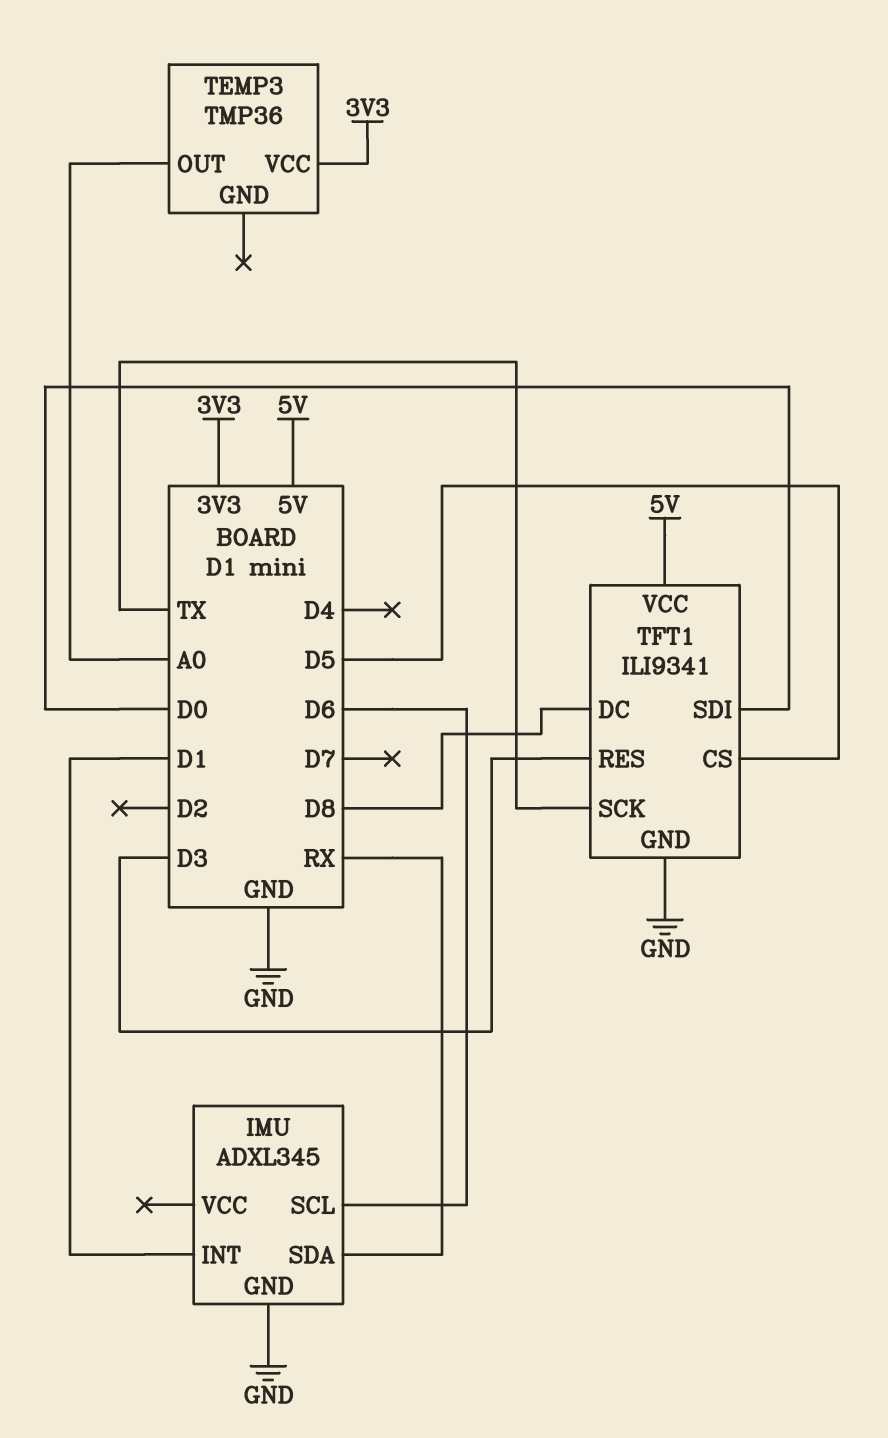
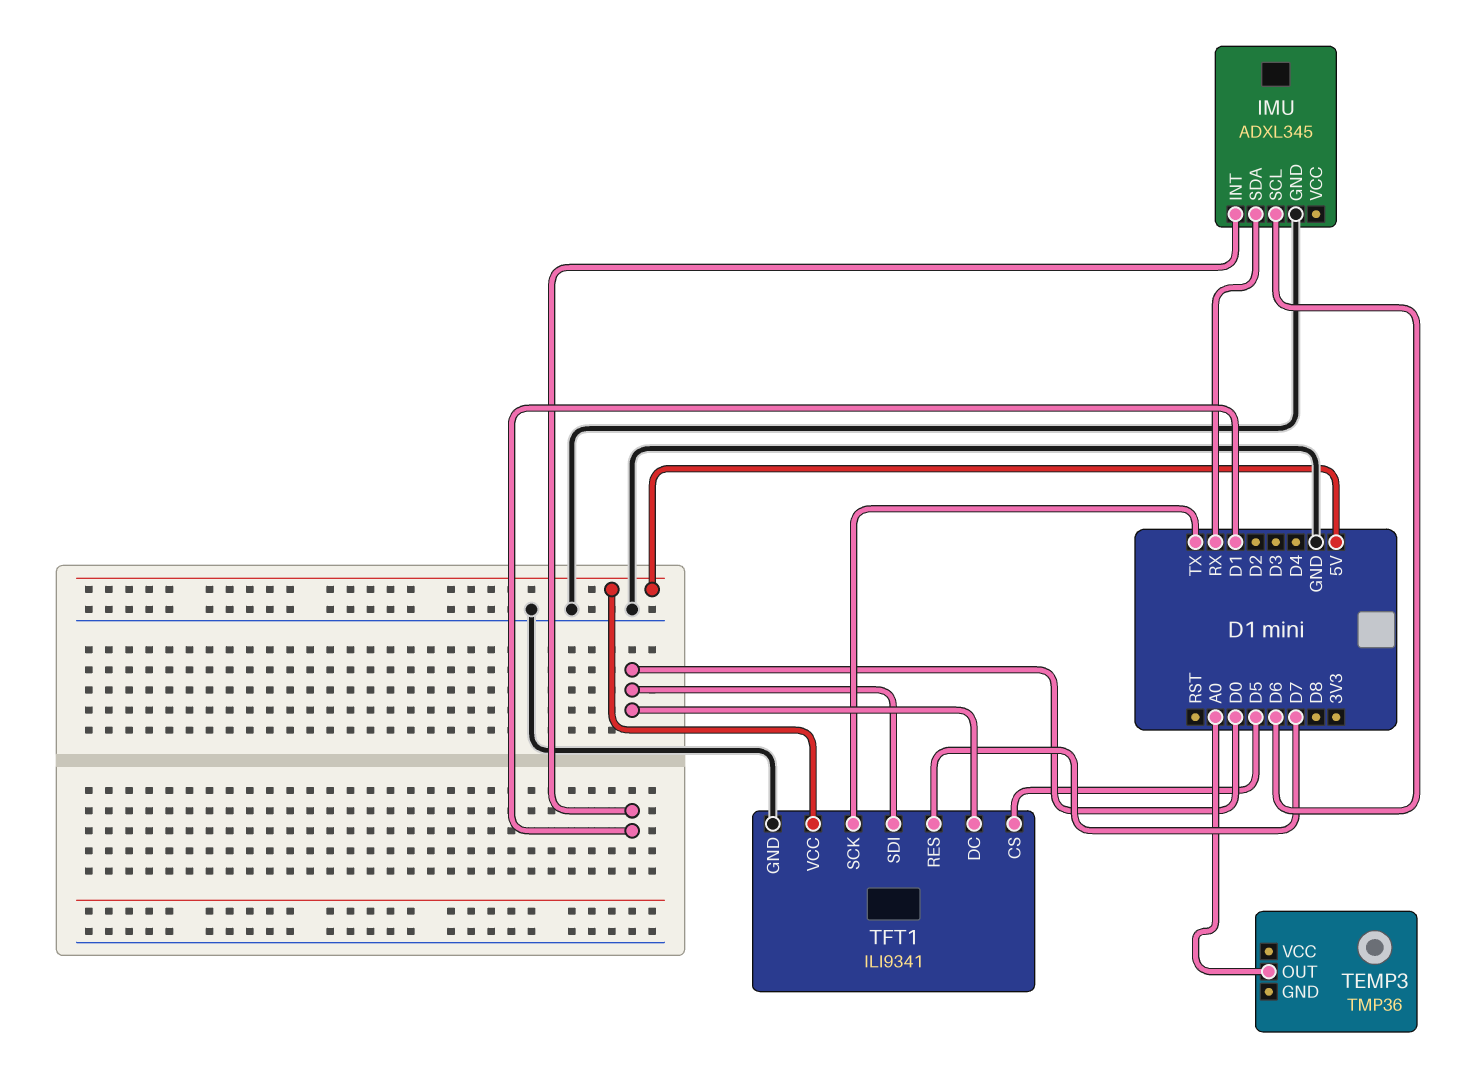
TEMP3 pin VCC: 3V3 -> none
TFT1 pin DC: D8 -> D0
TFT1 pin RES: D3 -> D7

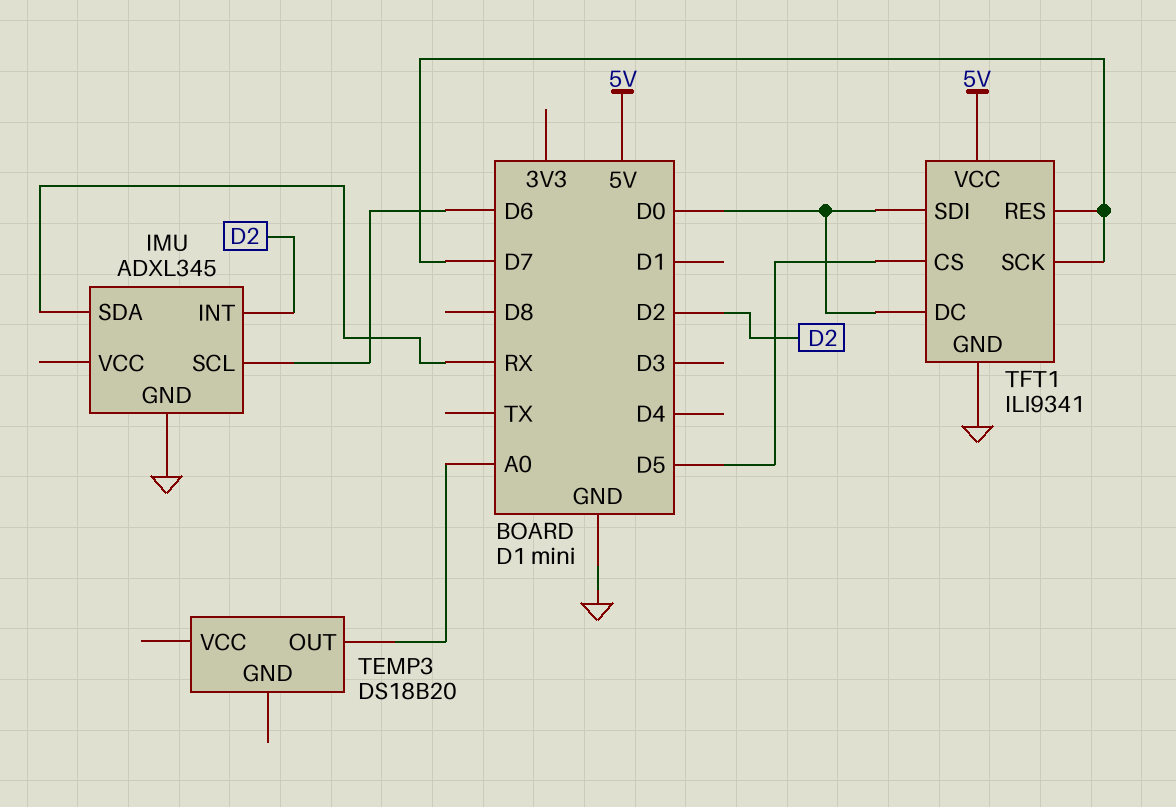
IMU pin INT: D1 -> D2
TEMP3: TMP36 -> DS18B20
TFT1 pin SCK: TX -> D7

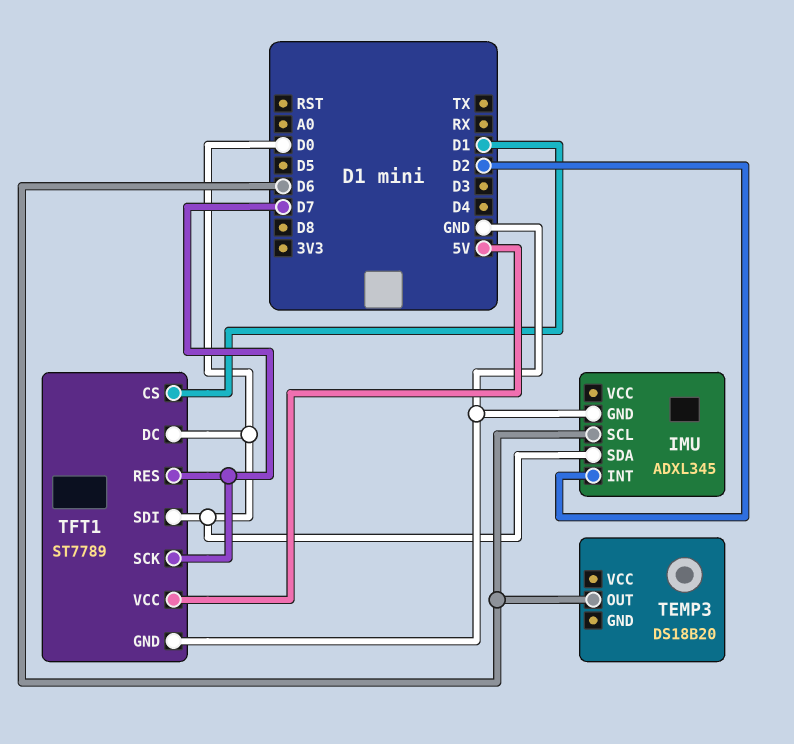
IMU pin SDA: RX -> D0
TEMP3 pin OUT: A0 -> D6
TFT1: ILI9341 -> ST7789
TFT1 pin CS: D5 -> D1

